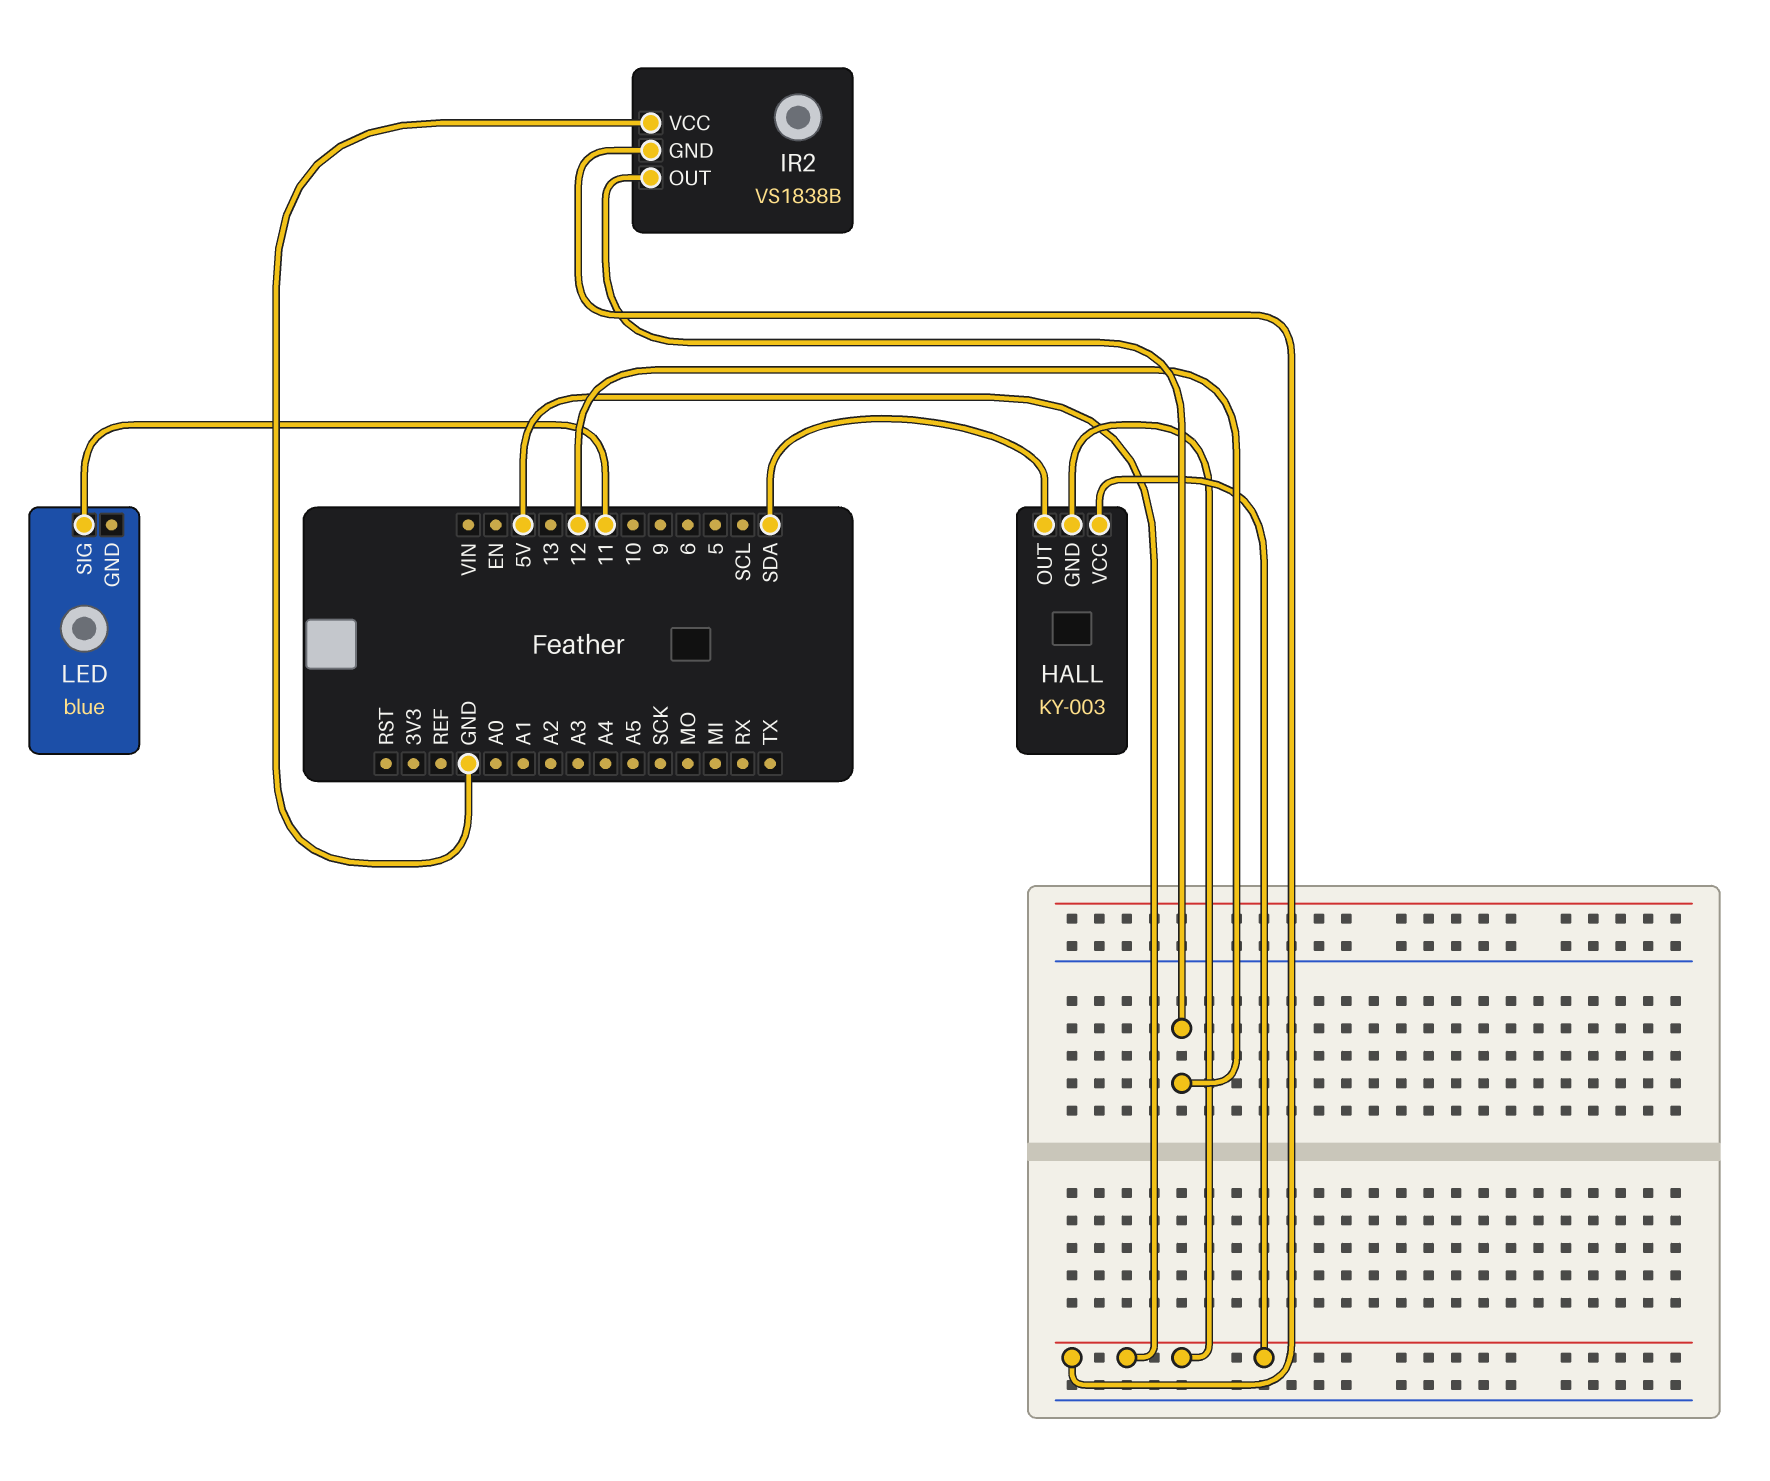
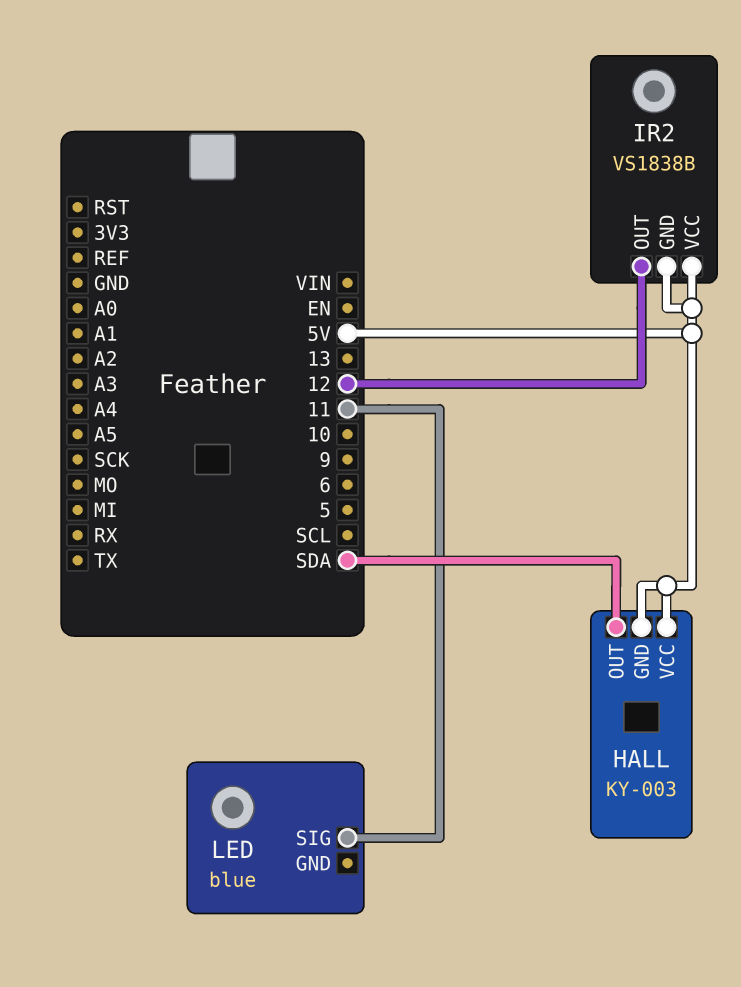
IR2 pin VCC: GND -> 5V

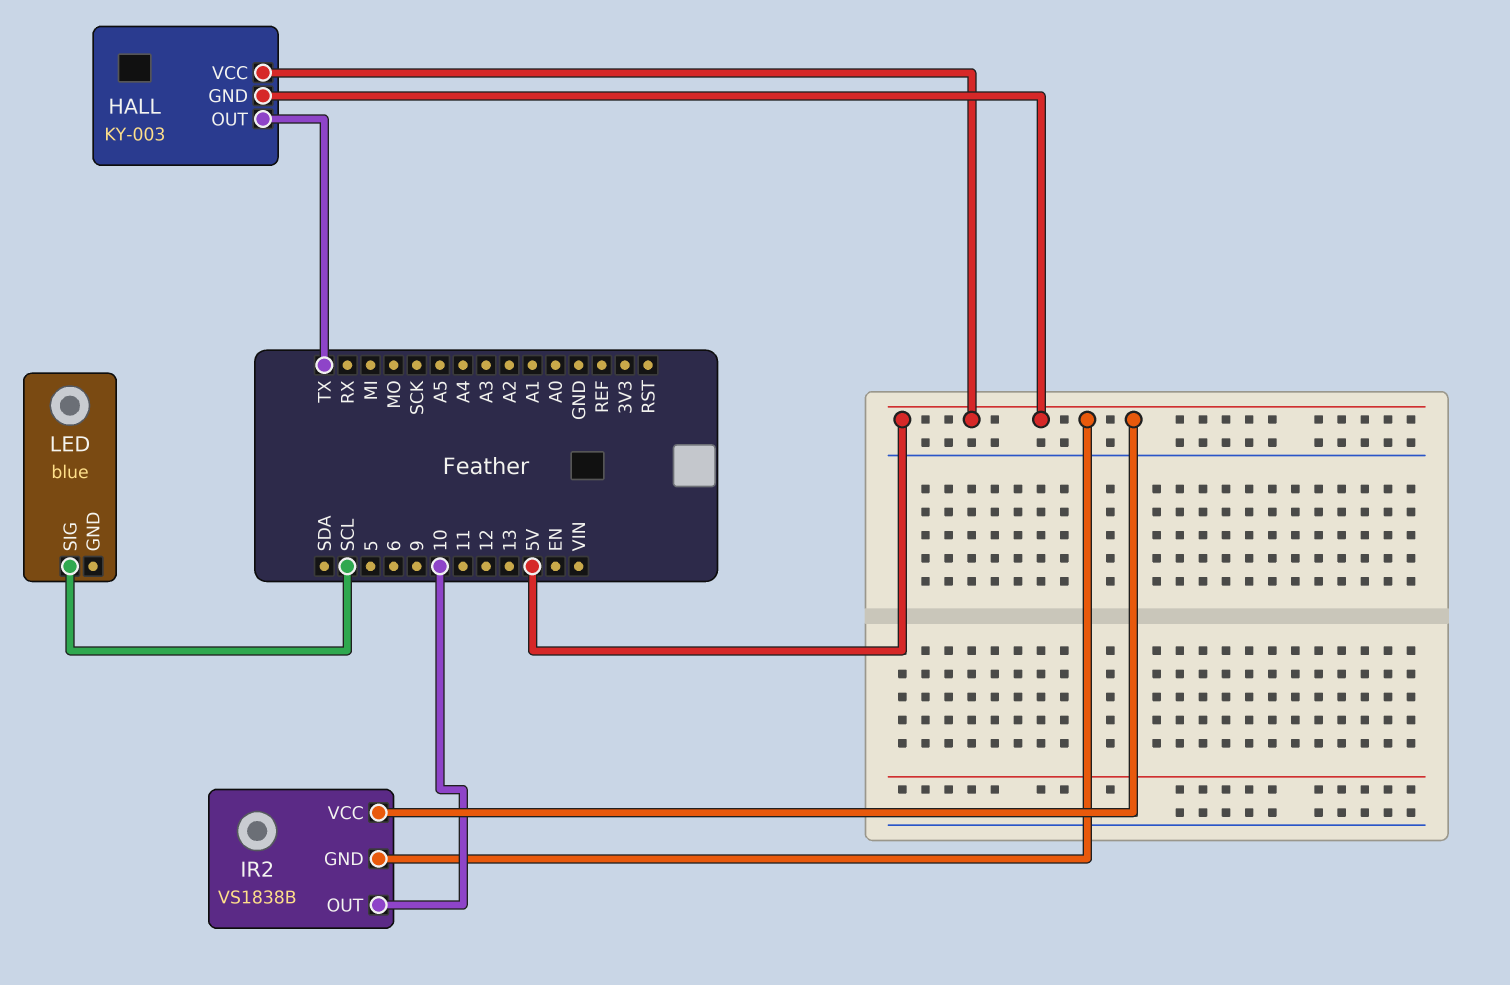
HALL pin OUT: SDA -> TX
IR2 pin OUT: 12 -> 10
LED pin SIG: 11 -> SCL

